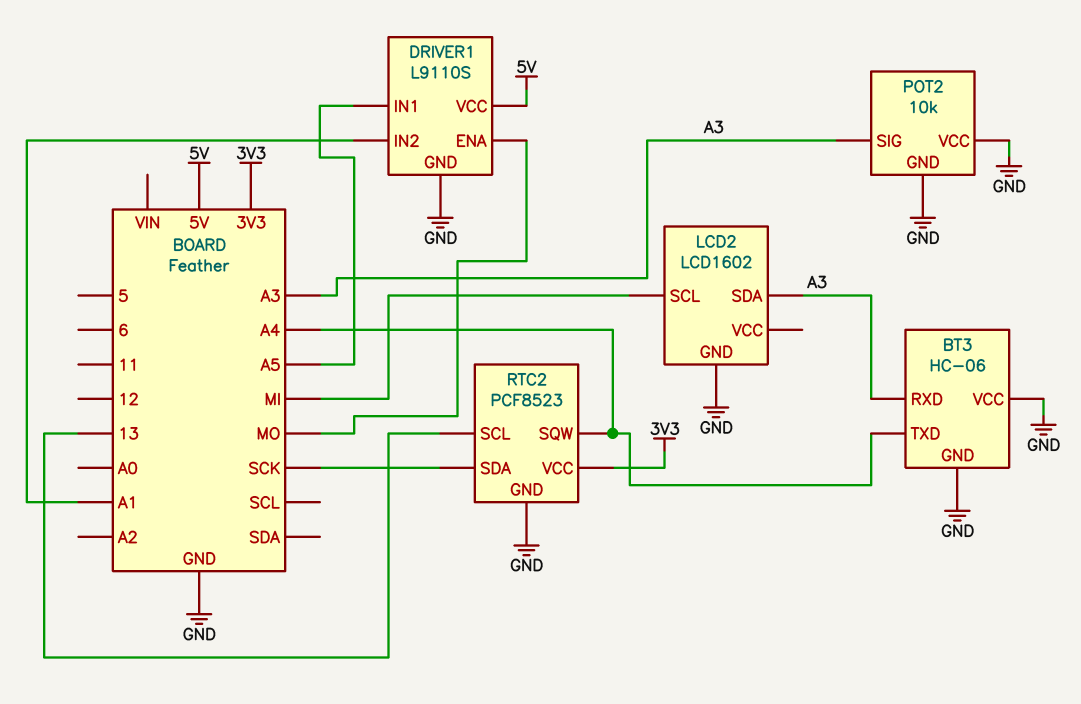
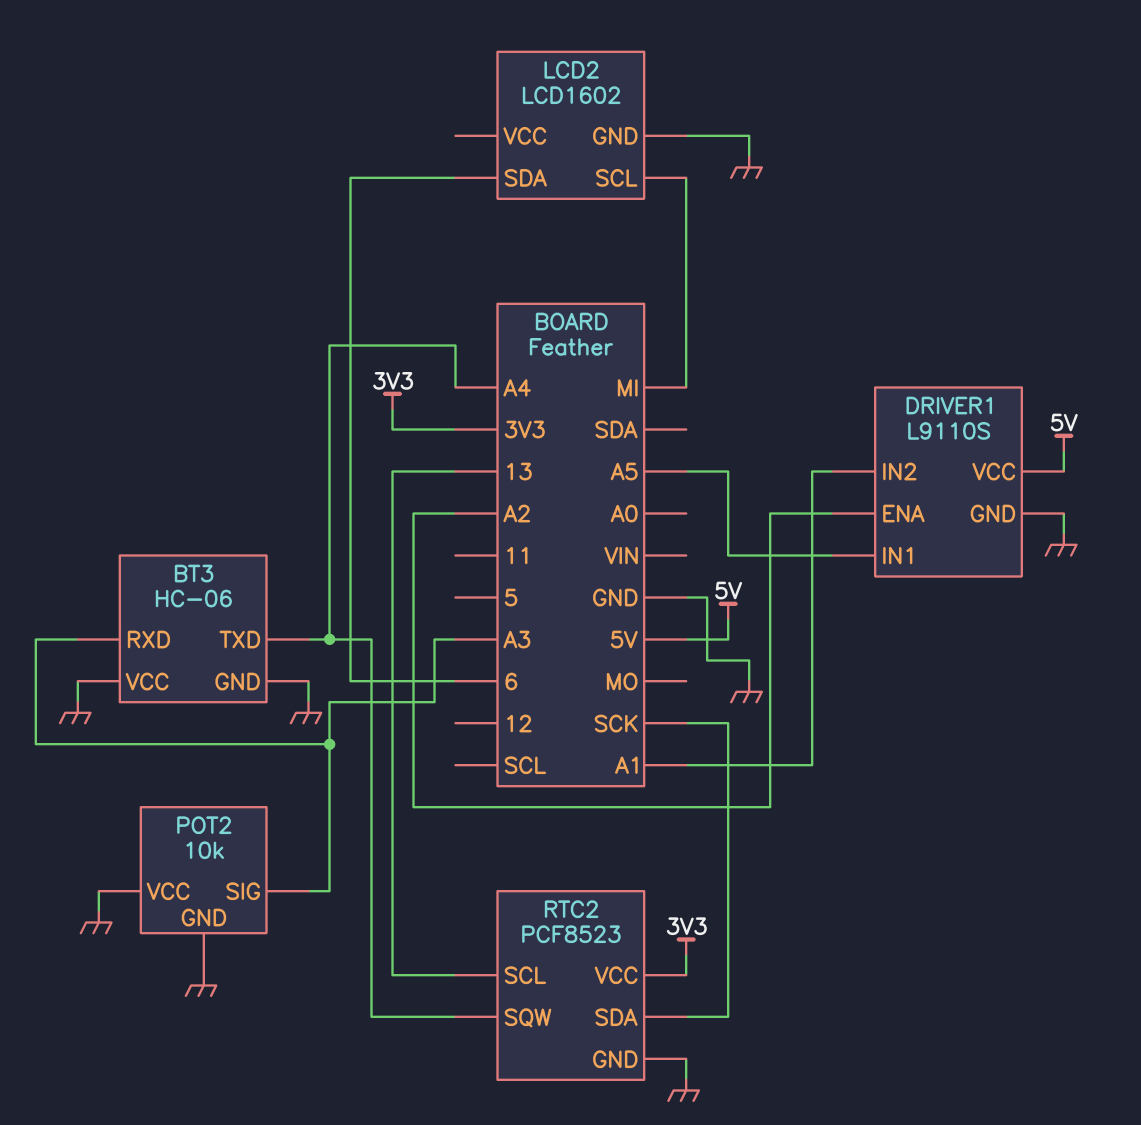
DRIVER1 pin ENA: MO -> A2
LCD2 pin SDA: A3 -> 6

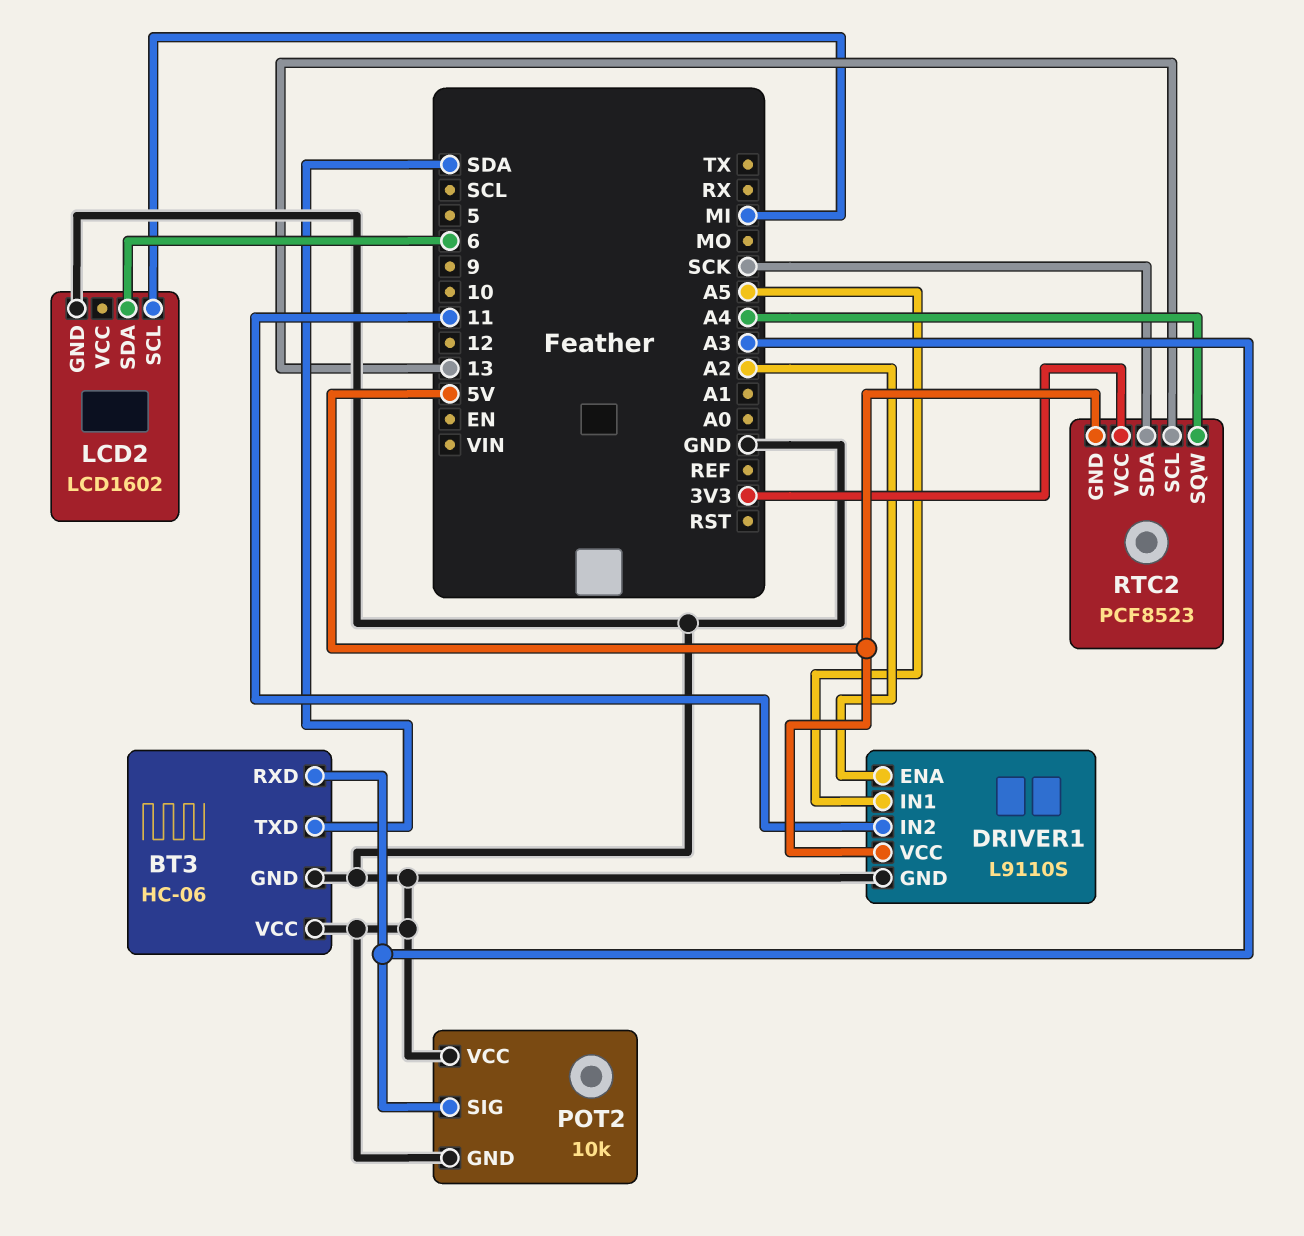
BT3 pin TXD: A4 -> SDA
DRIVER1 pin IN2: A1 -> 11
RTC2 pin GND: GND -> 5V

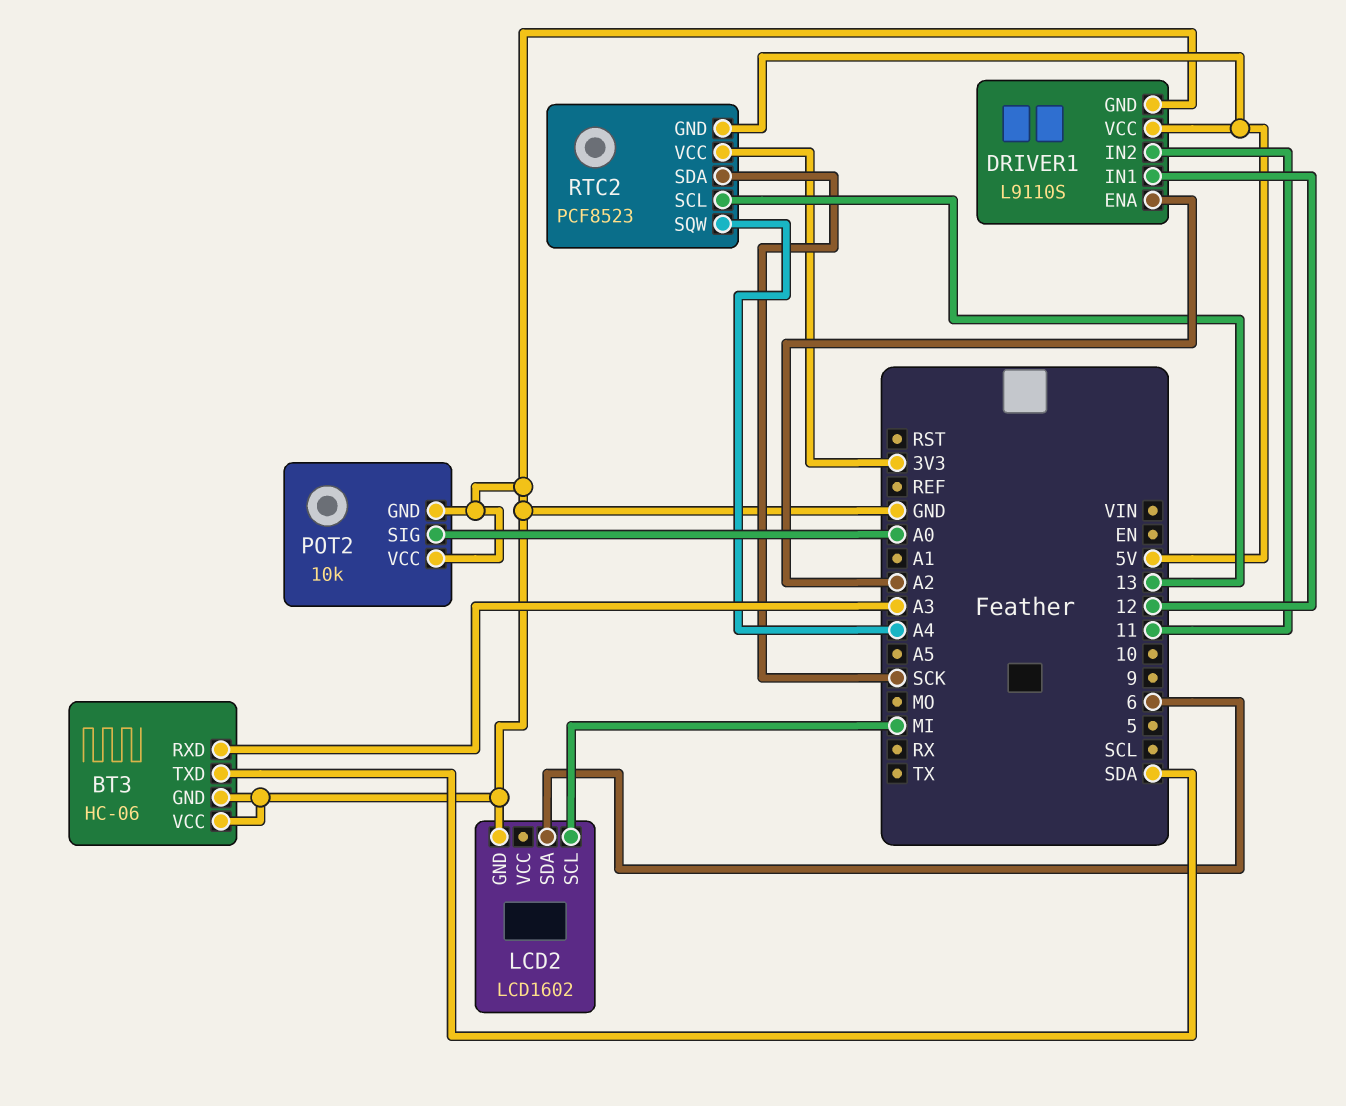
DRIVER1 pin IN1: A5 -> 12
POT2 pin SIG: A3 -> A0

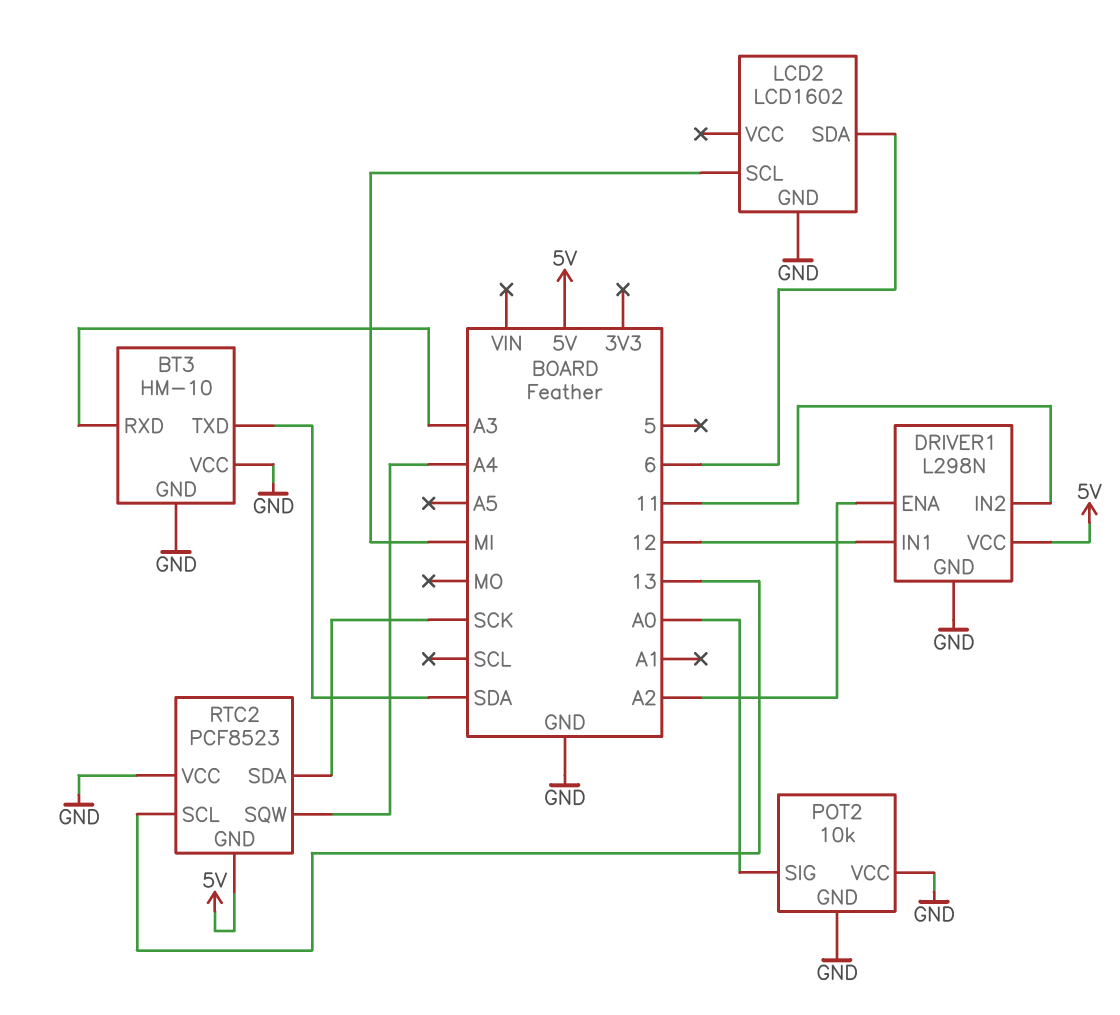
BT3: HC-06 -> HM-10
DRIVER1: L9110S -> L298N
RTC2 pin VCC: 3V3 -> GND

